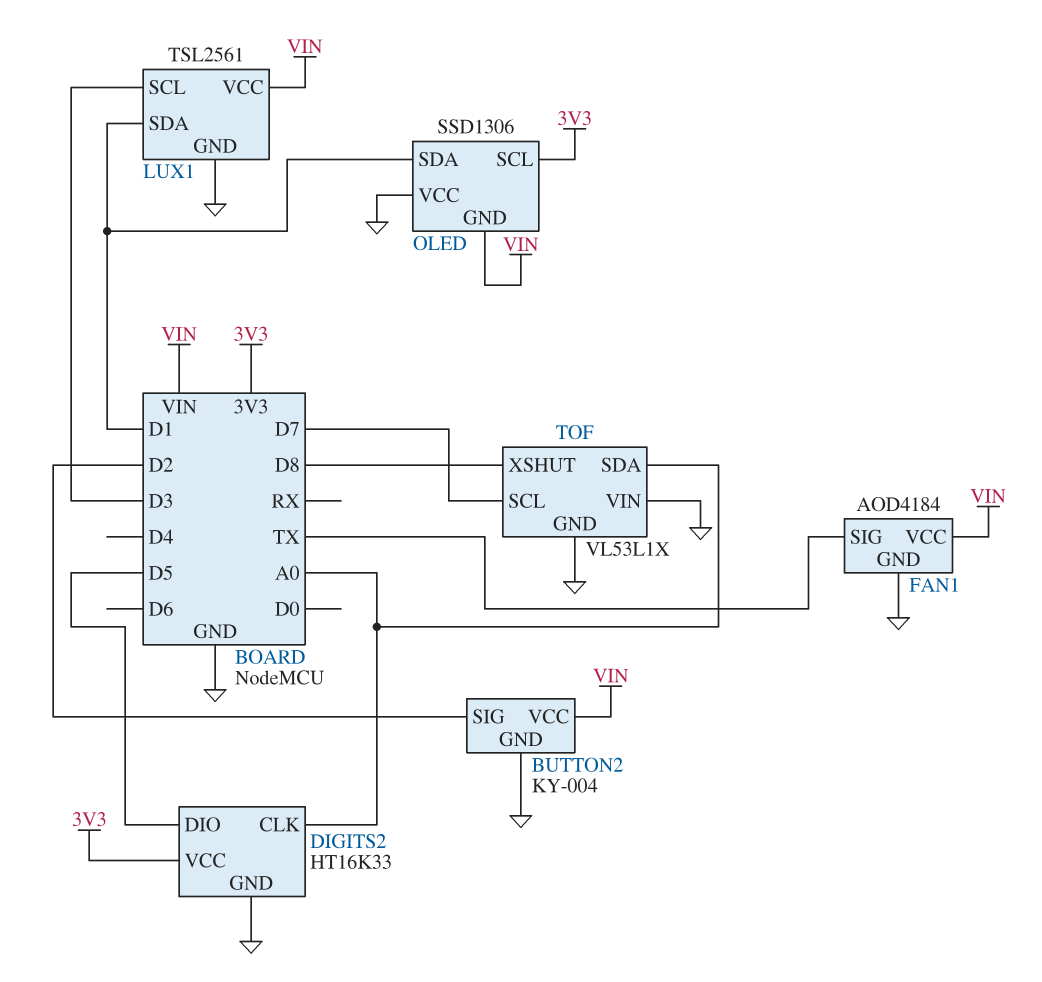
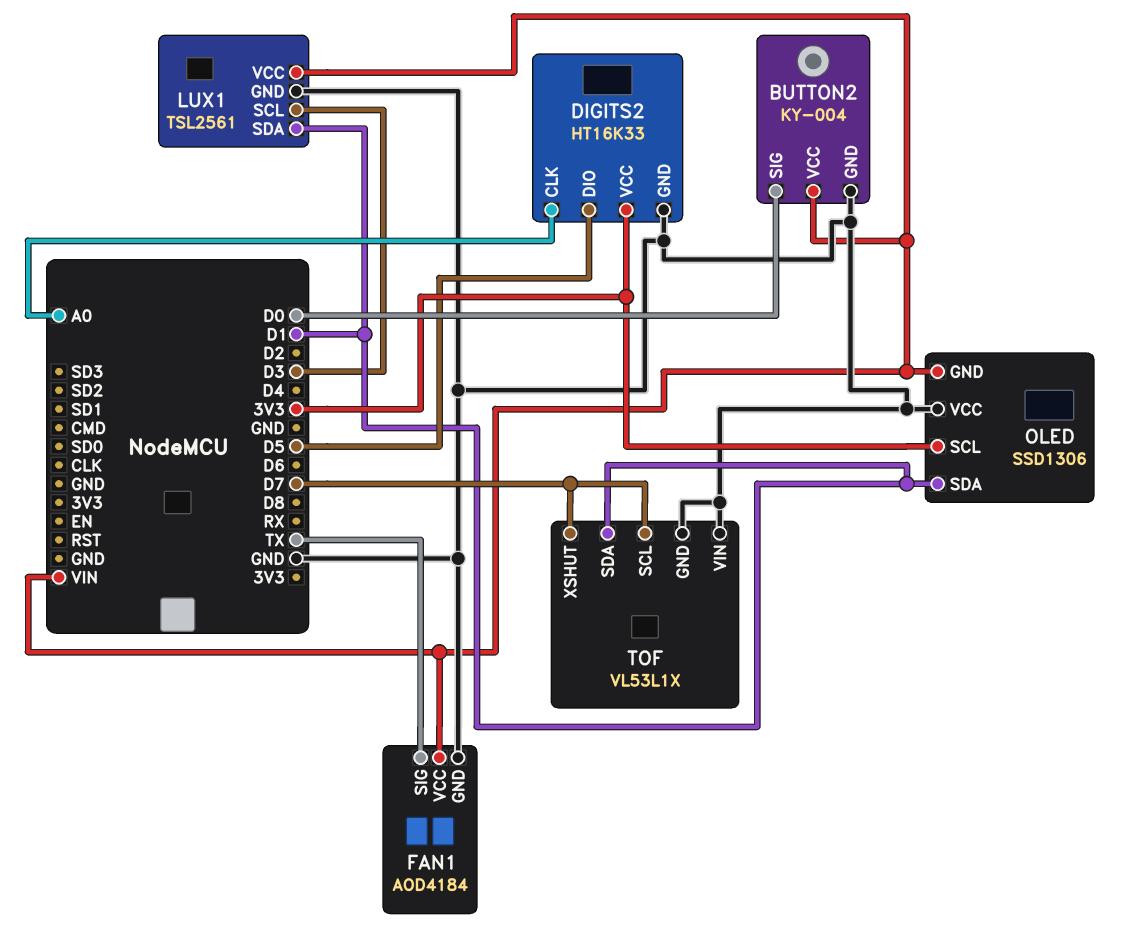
BUTTON2 pin SIG: D2 -> D0
TOF pin SDA: A0 -> D1
TOF pin XSHUT: D8 -> D7

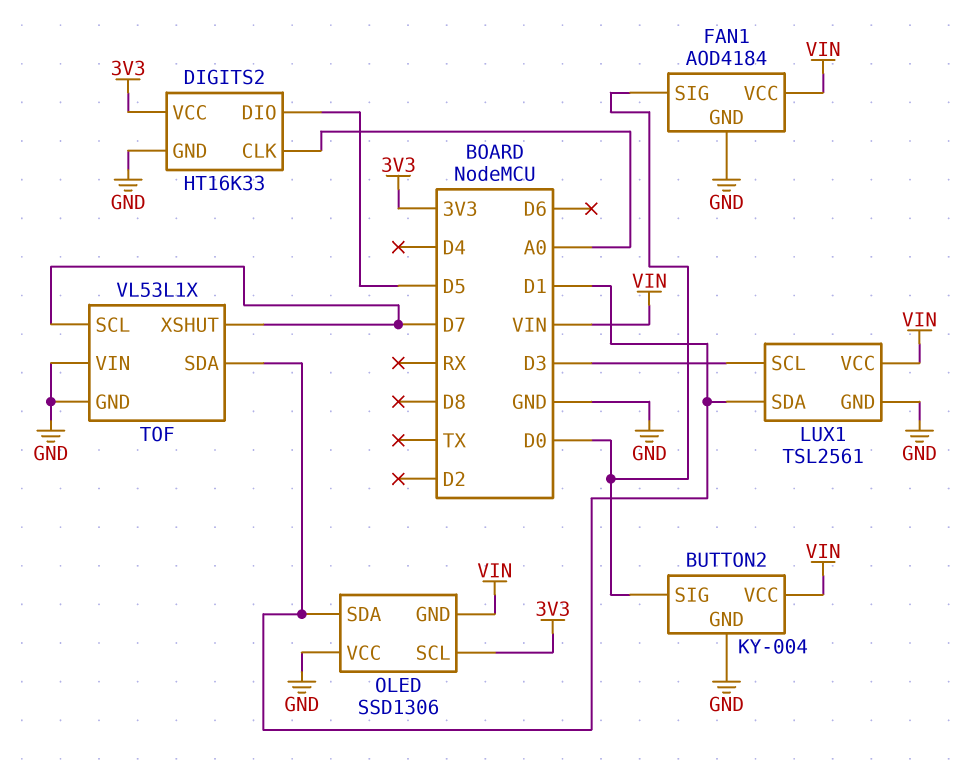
FAN1 pin SIG: TX -> D0

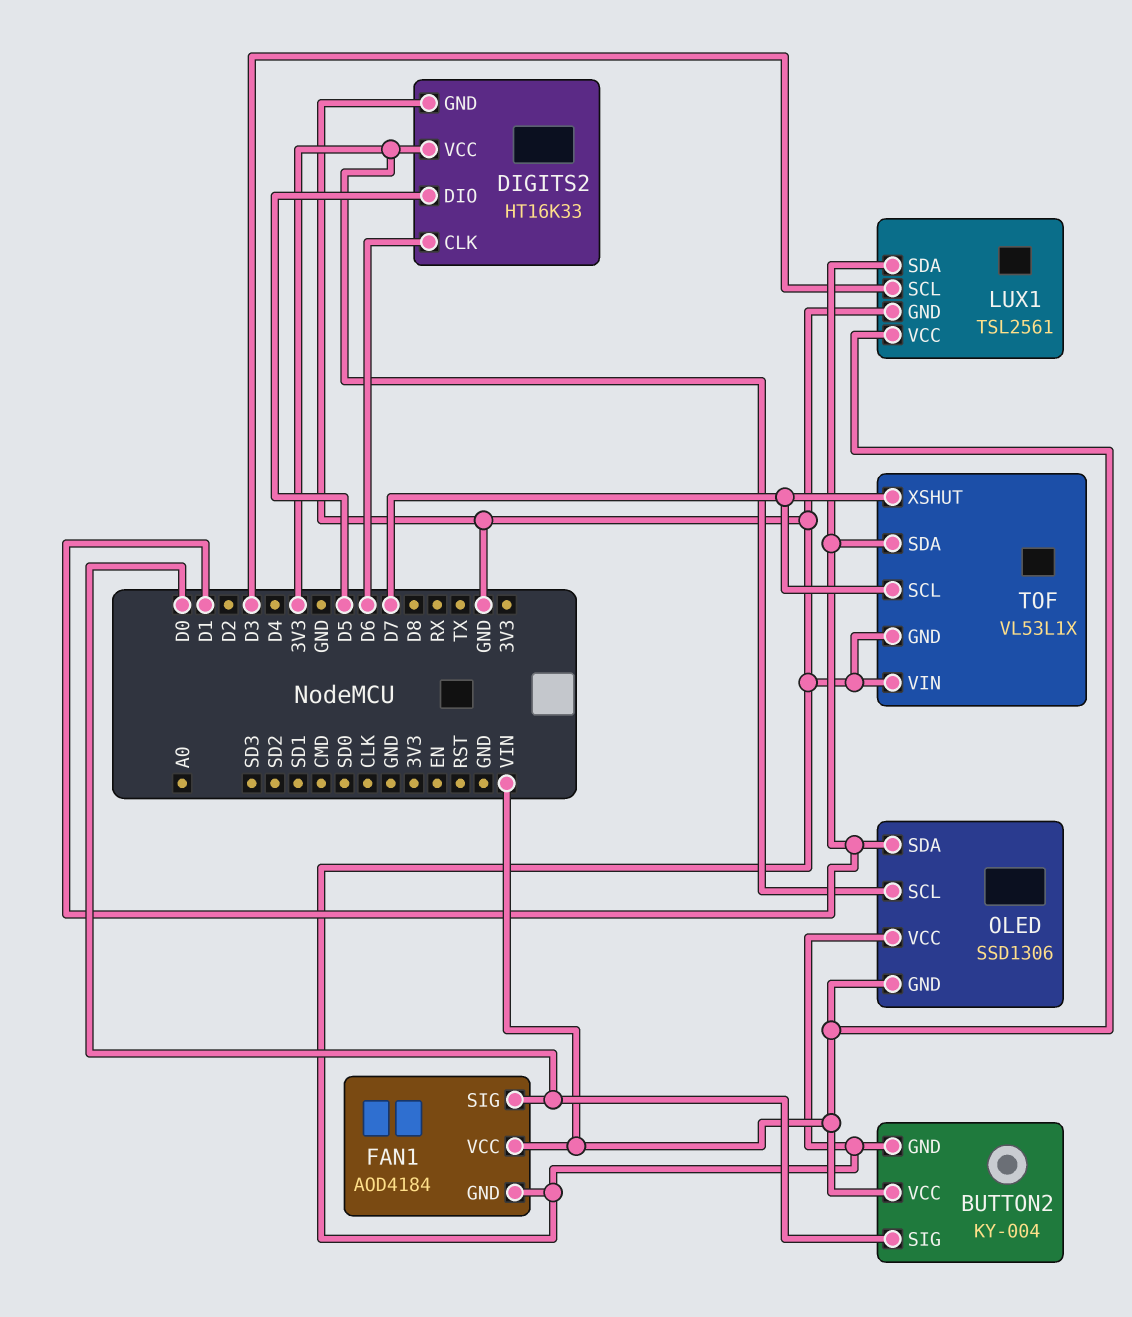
DIGITS2 pin CLK: A0 -> D6

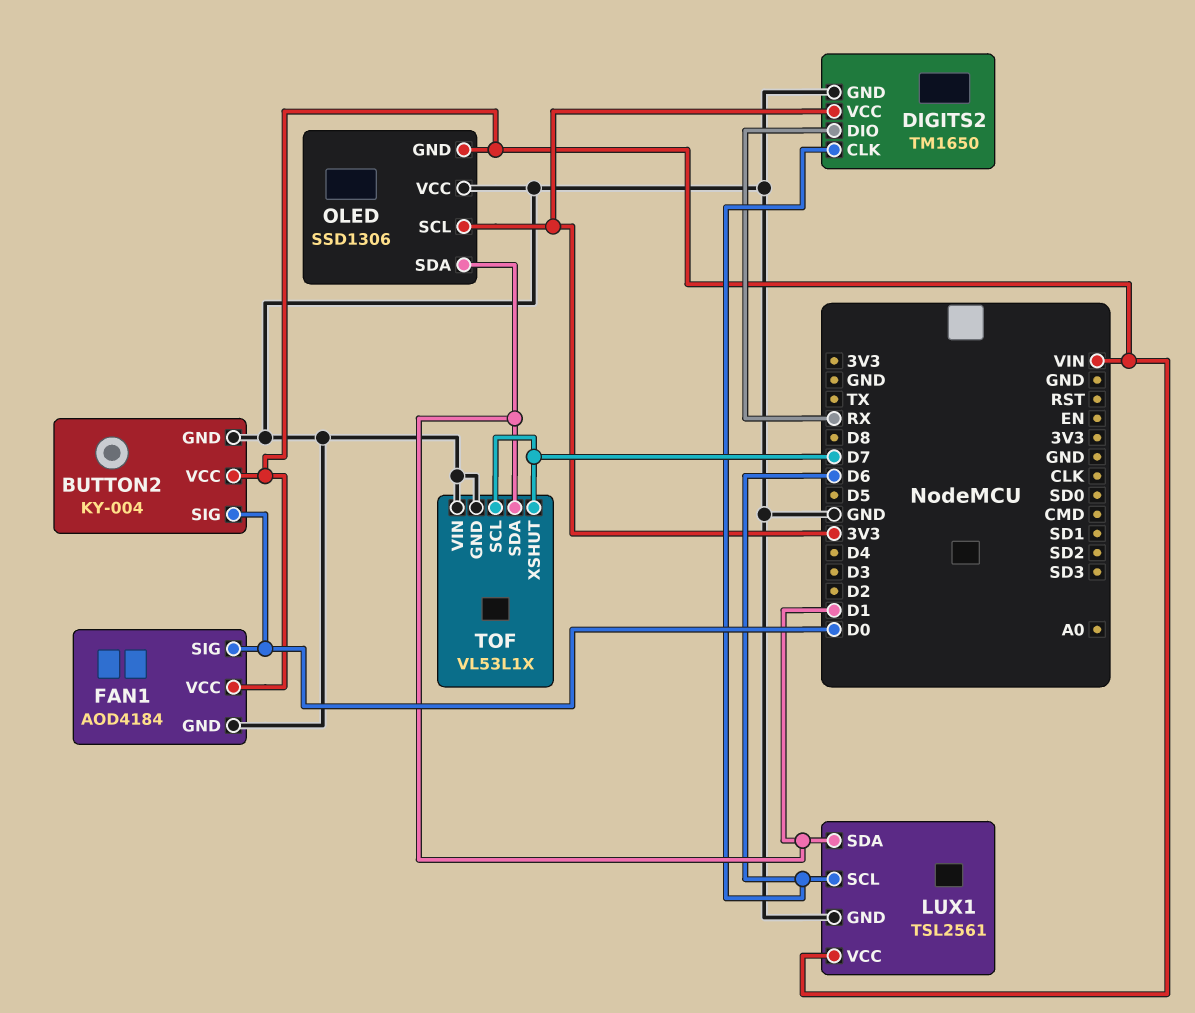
DIGITS2: HT16K33 -> TM1650
DIGITS2 pin DIO: D5 -> RX
LUX1 pin SCL: D3 -> D6

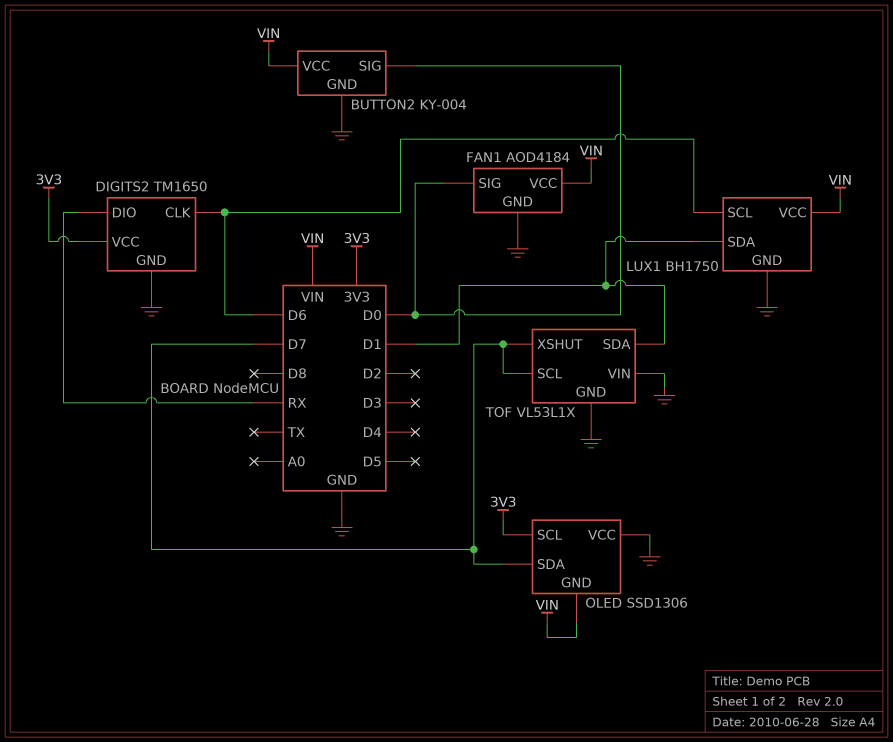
LUX1: TSL2561 -> BH1750
OLED pin SDA: D1 -> D7

